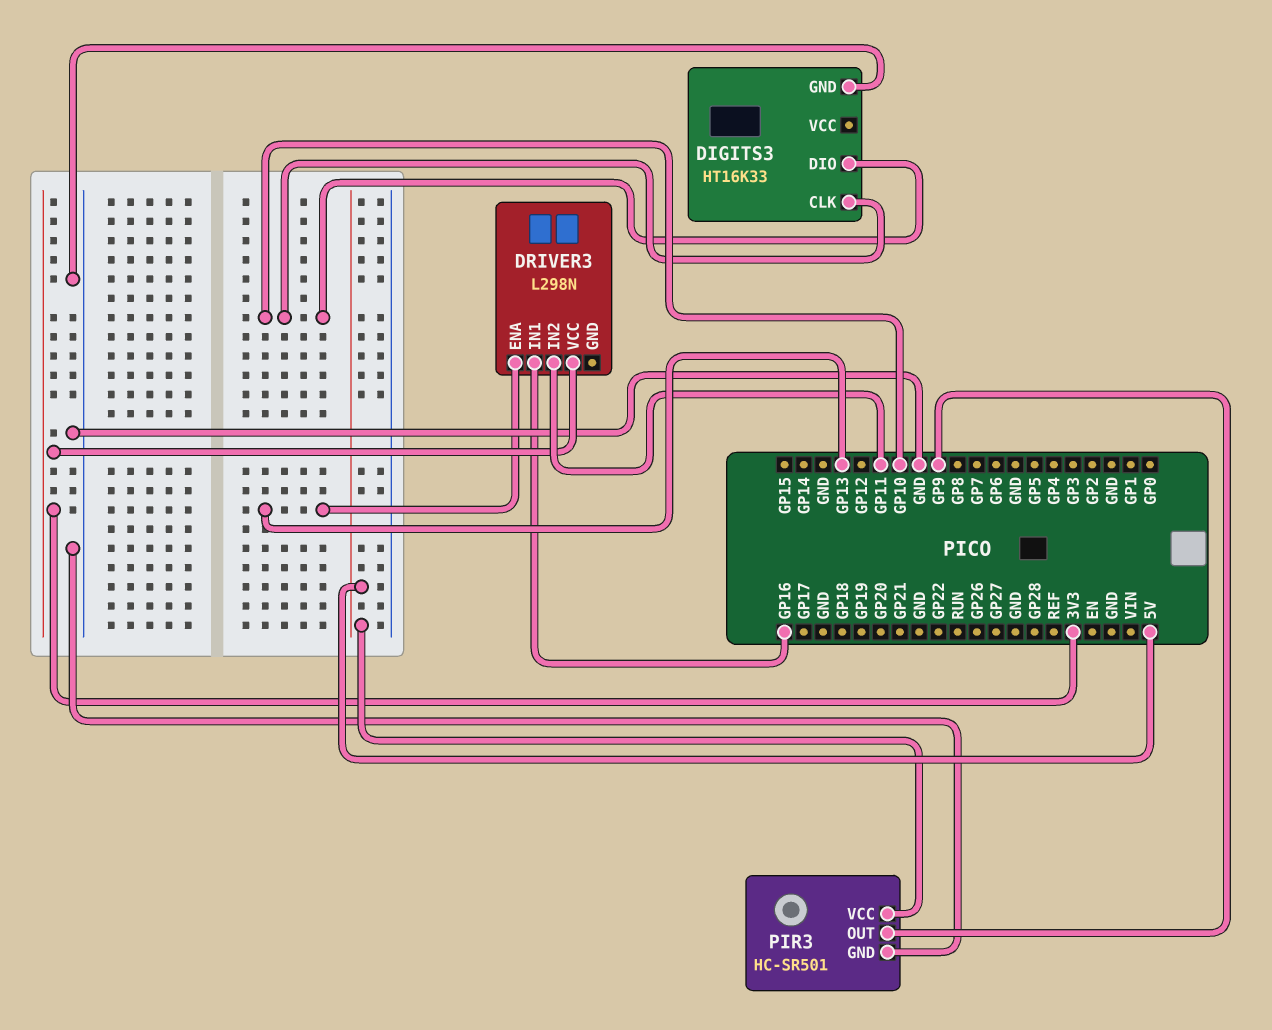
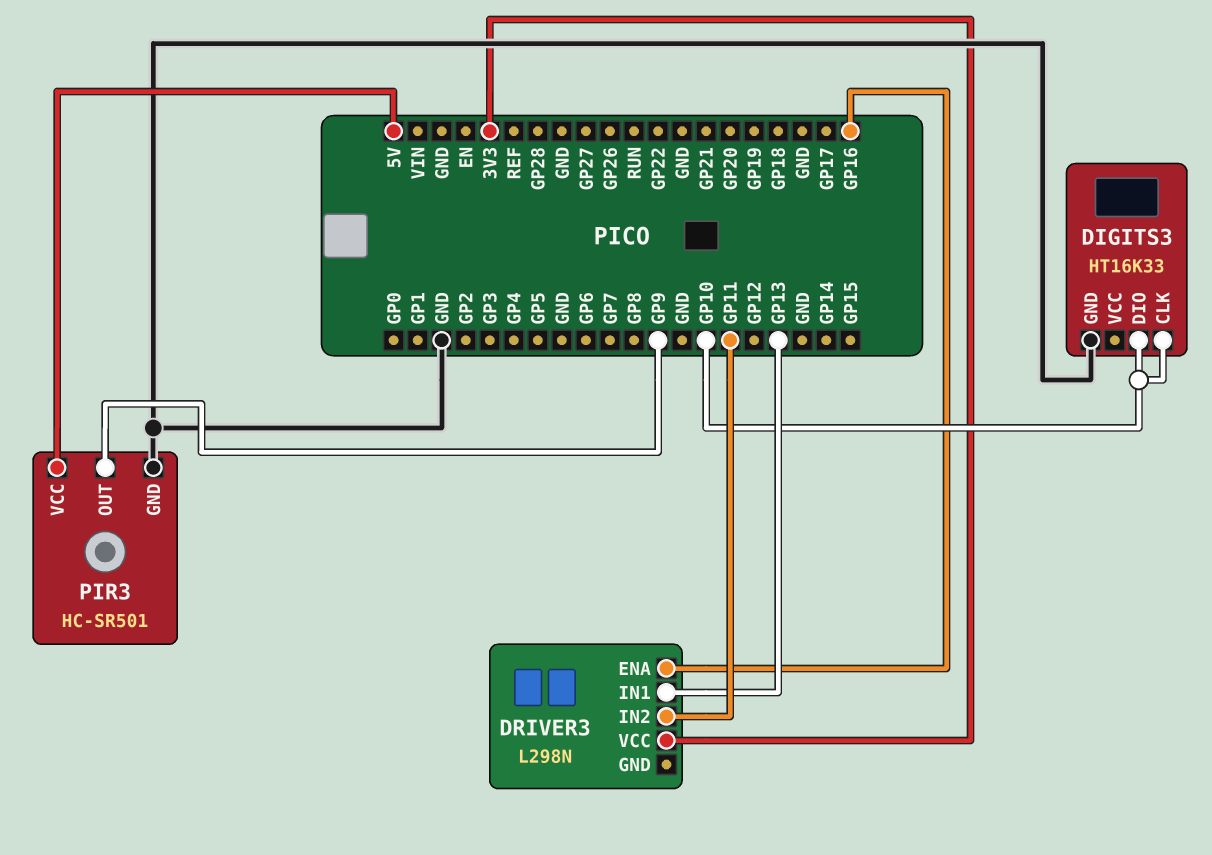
DRIVER3 pin ENA: GP13 -> GP16
DRIVER3 pin IN1: GP16 -> GP13

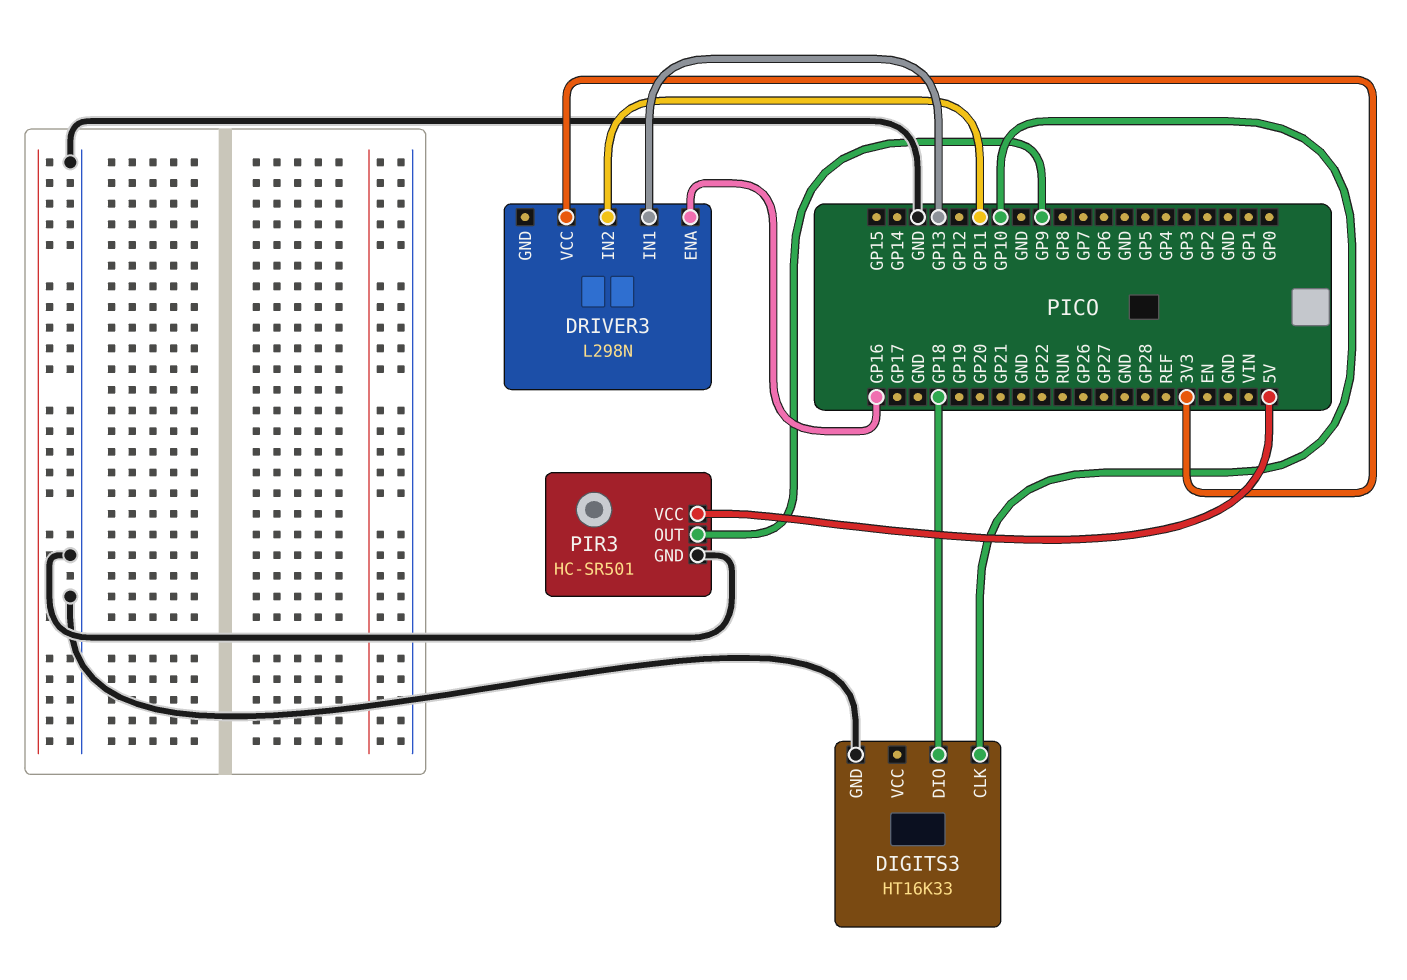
DIGITS3 pin DIO: GP10 -> GP18

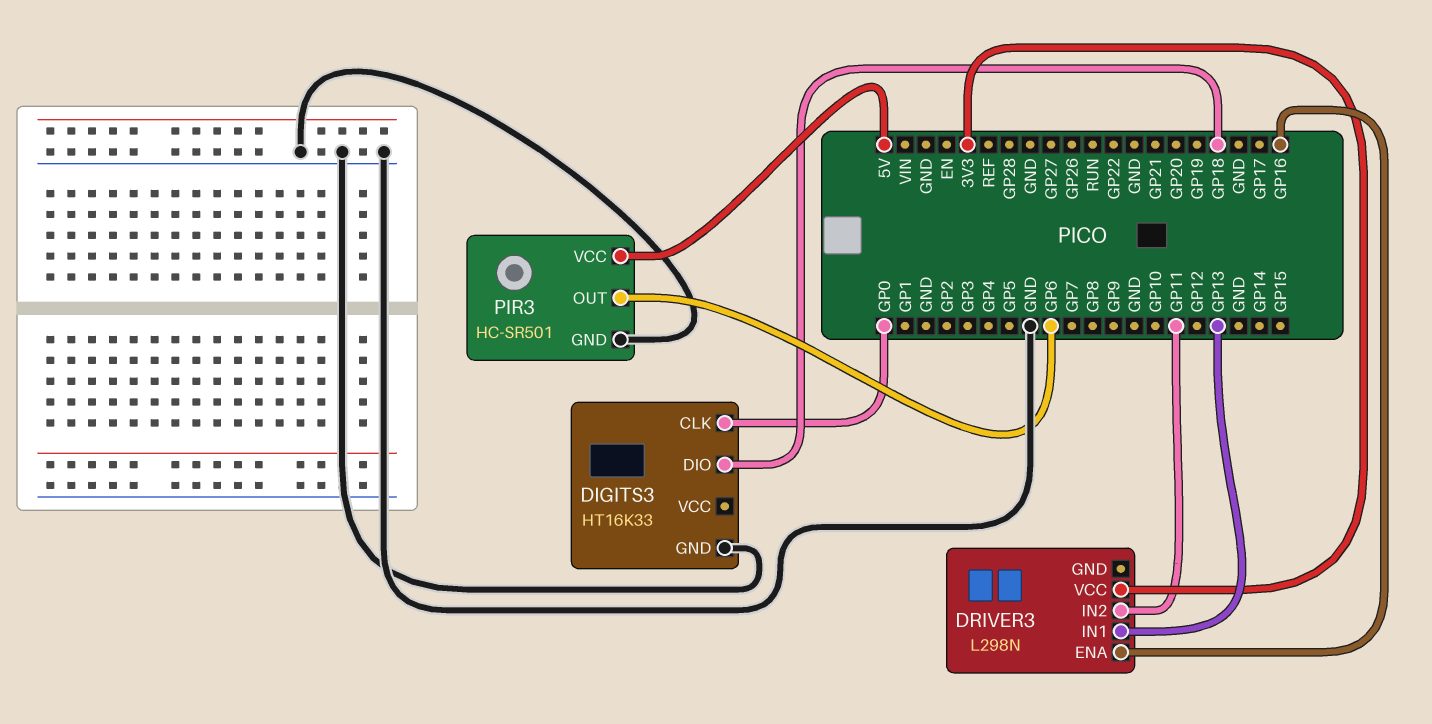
DIGITS3 pin CLK: GP10 -> GP0
PIR3 pin OUT: GP9 -> GP6

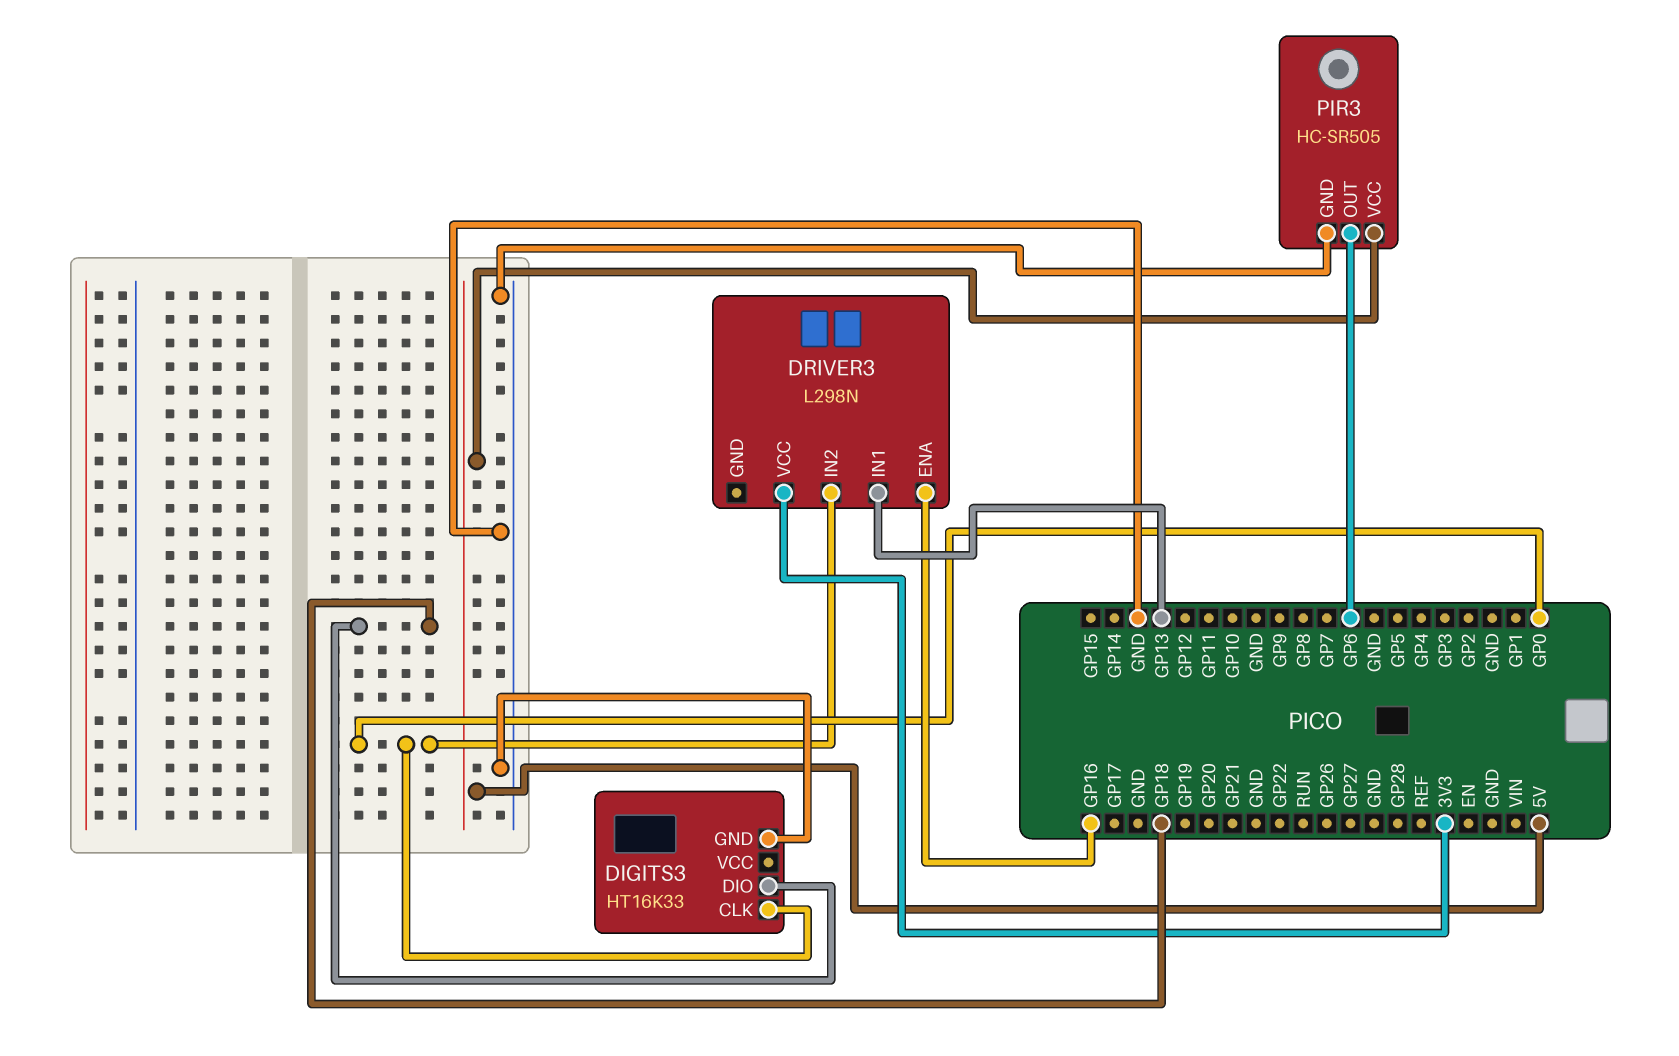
DRIVER3 pin IN2: GP11 -> GP0
PIR3: HC-SR501 -> HC-SR505

